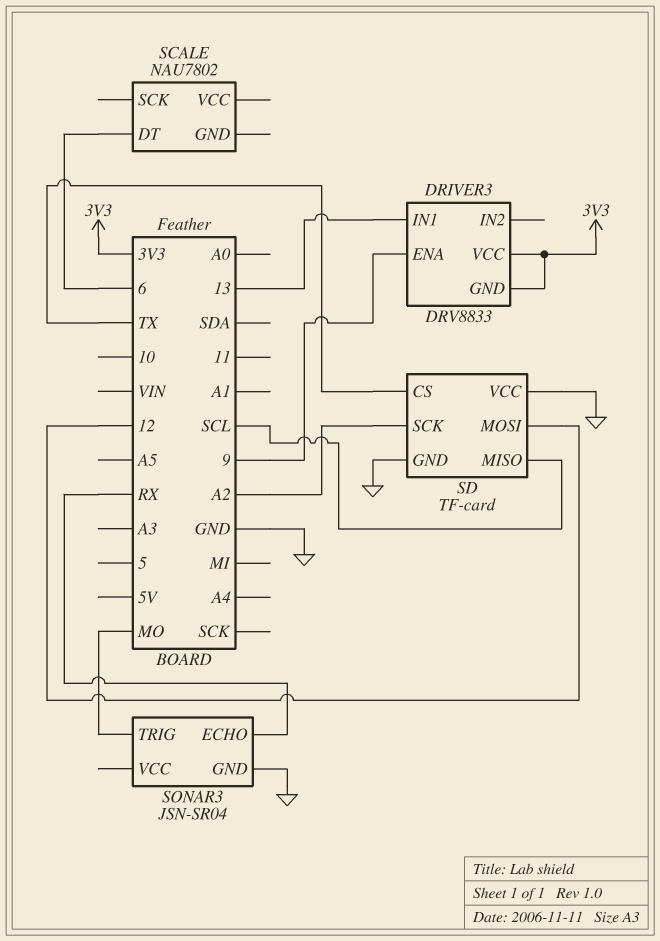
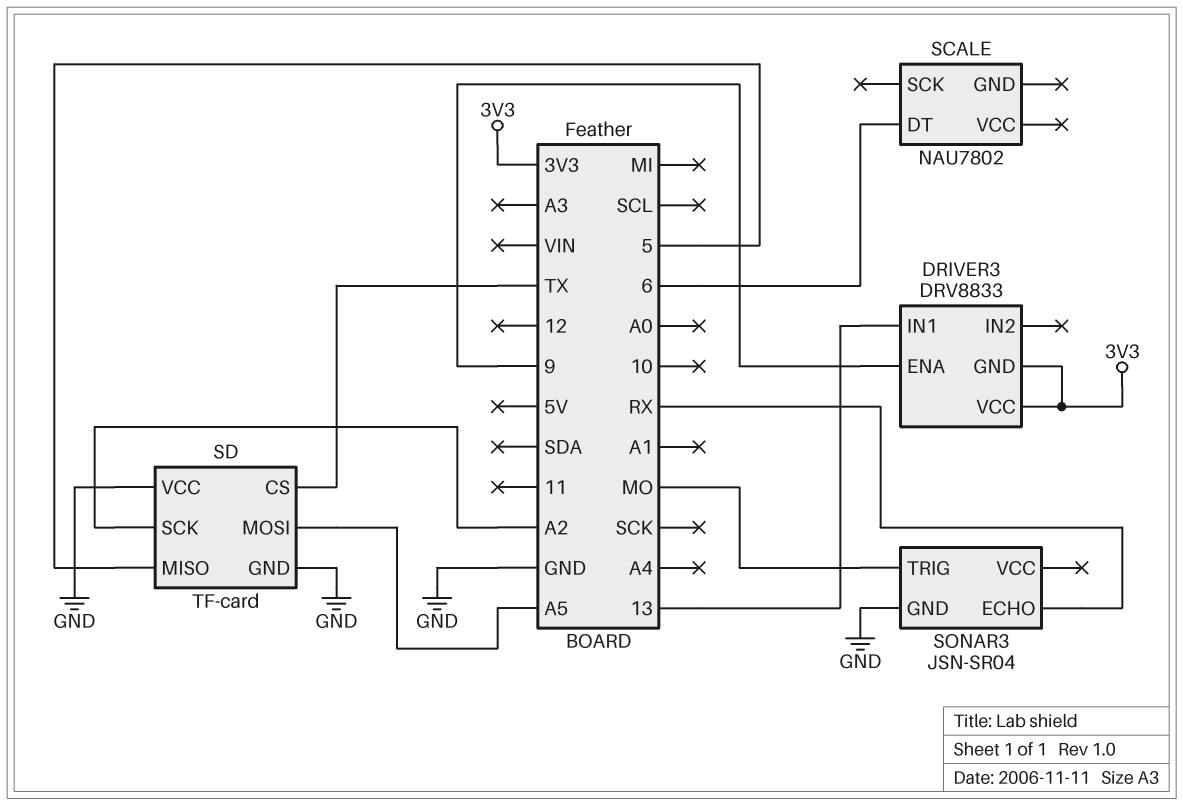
SD pin MISO: SCL -> 5
SD pin MOSI: 12 -> A5

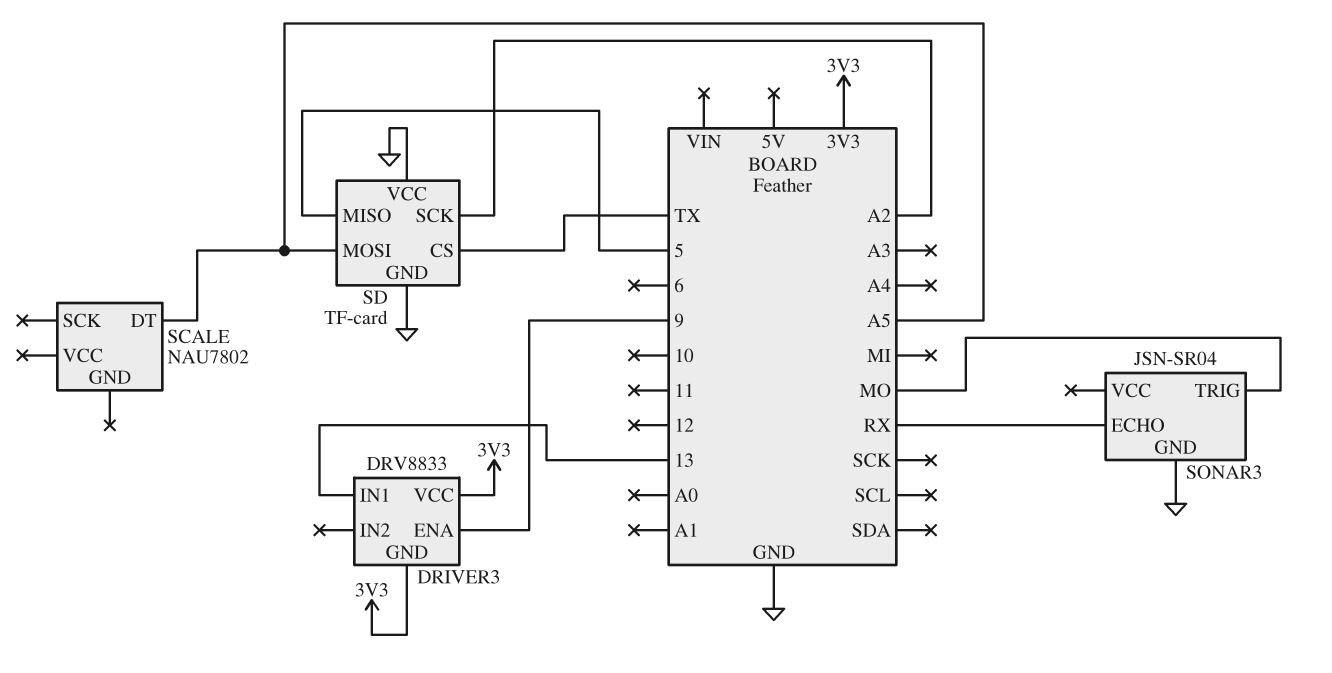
SCALE pin DT: 6 -> A5

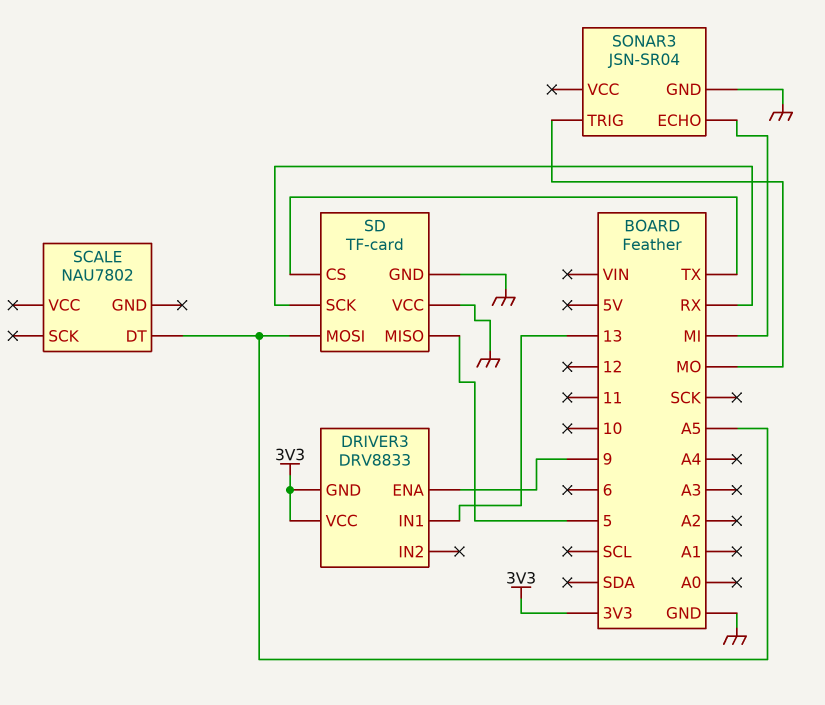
SD pin SCK: A2 -> RX
SONAR3 pin ECHO: RX -> MI

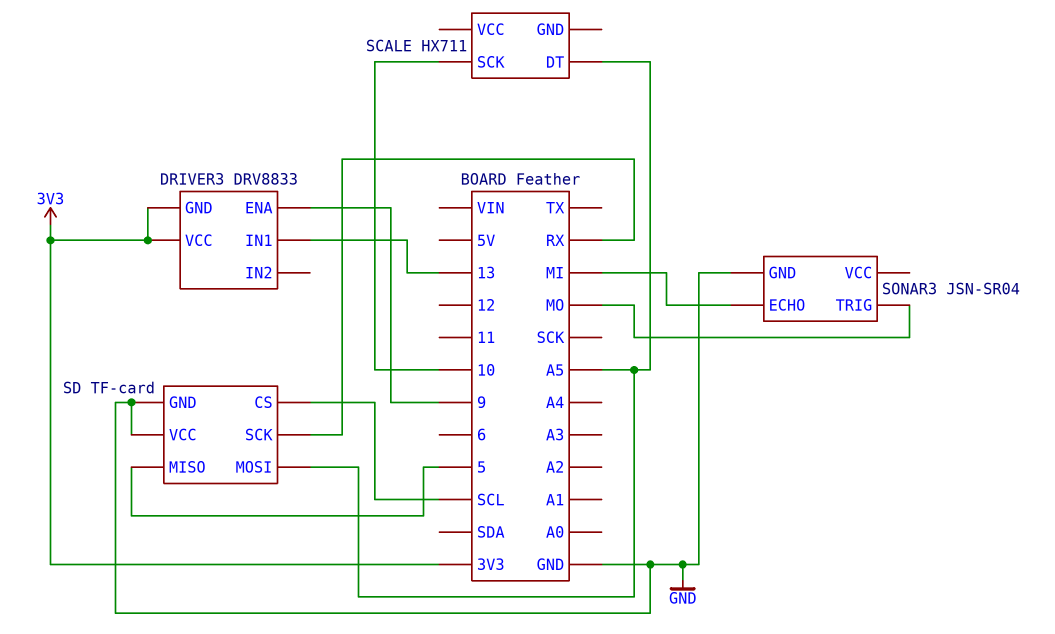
SCALE: NAU7802 -> HX711
SCALE pin SCK: none -> 10
SD pin CS: TX -> SCL

